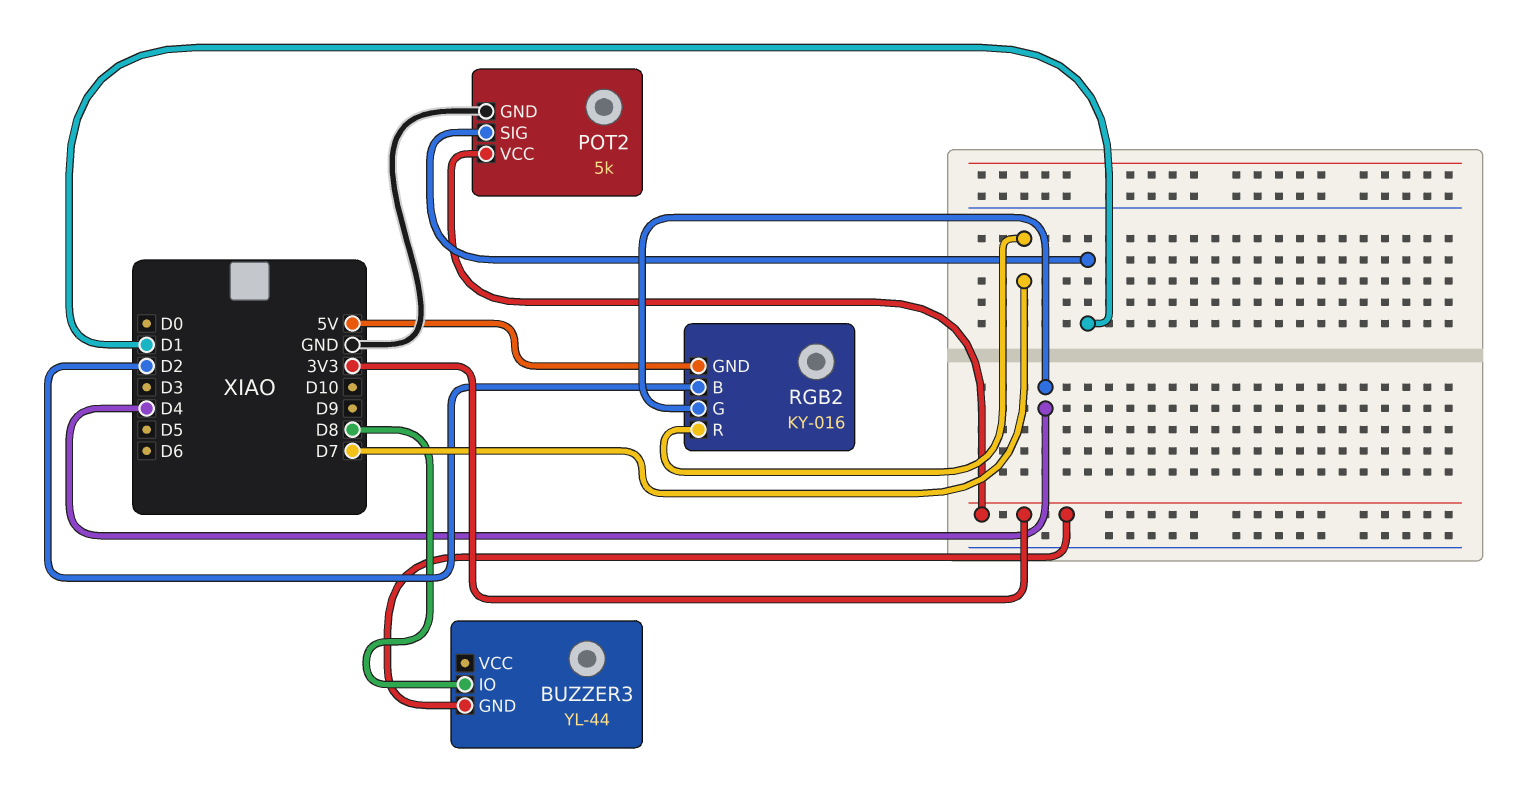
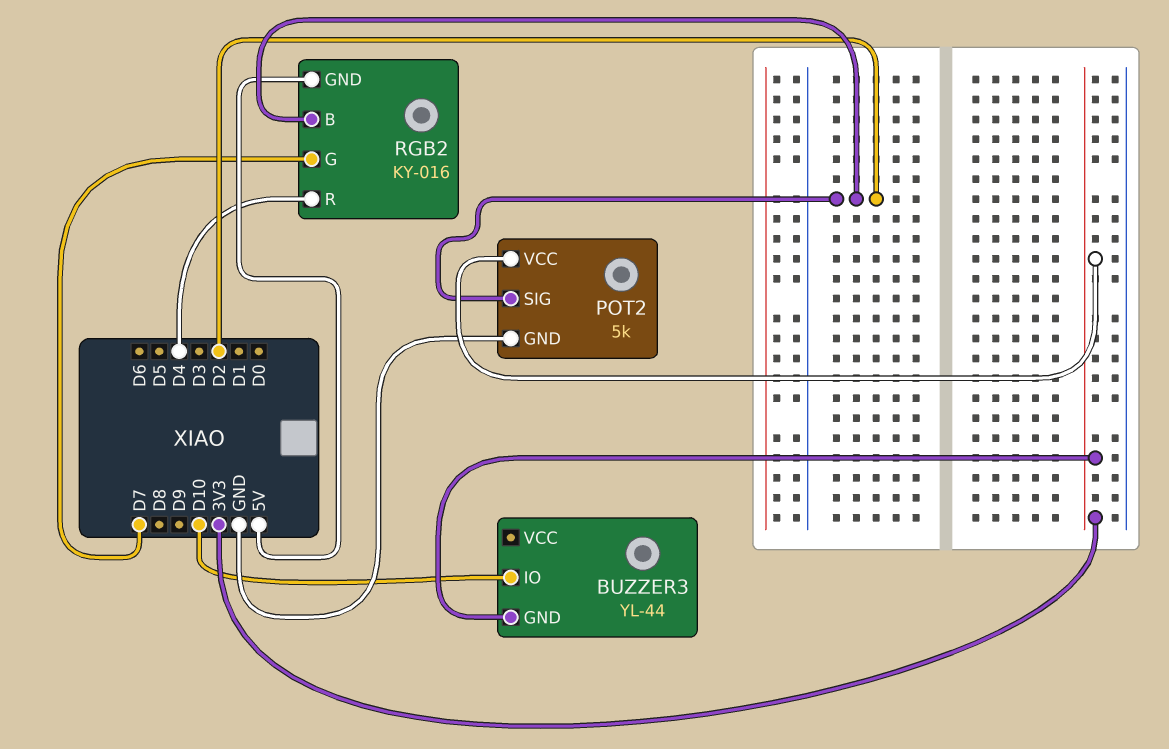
BUZZER3 pin IO: D8 -> D10
POT2 pin SIG: D1 -> D2
RGB2 pin G: D4 -> D7
RGB2 pin R: D7 -> D4

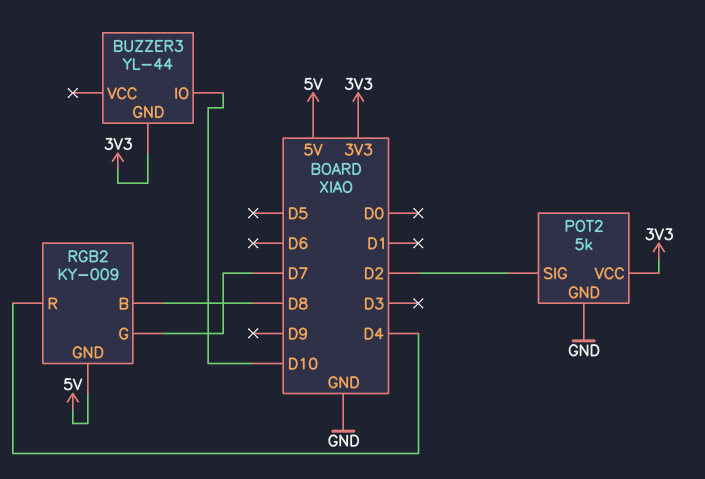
RGB2: KY-016 -> KY-009
RGB2 pin B: D2 -> D8

